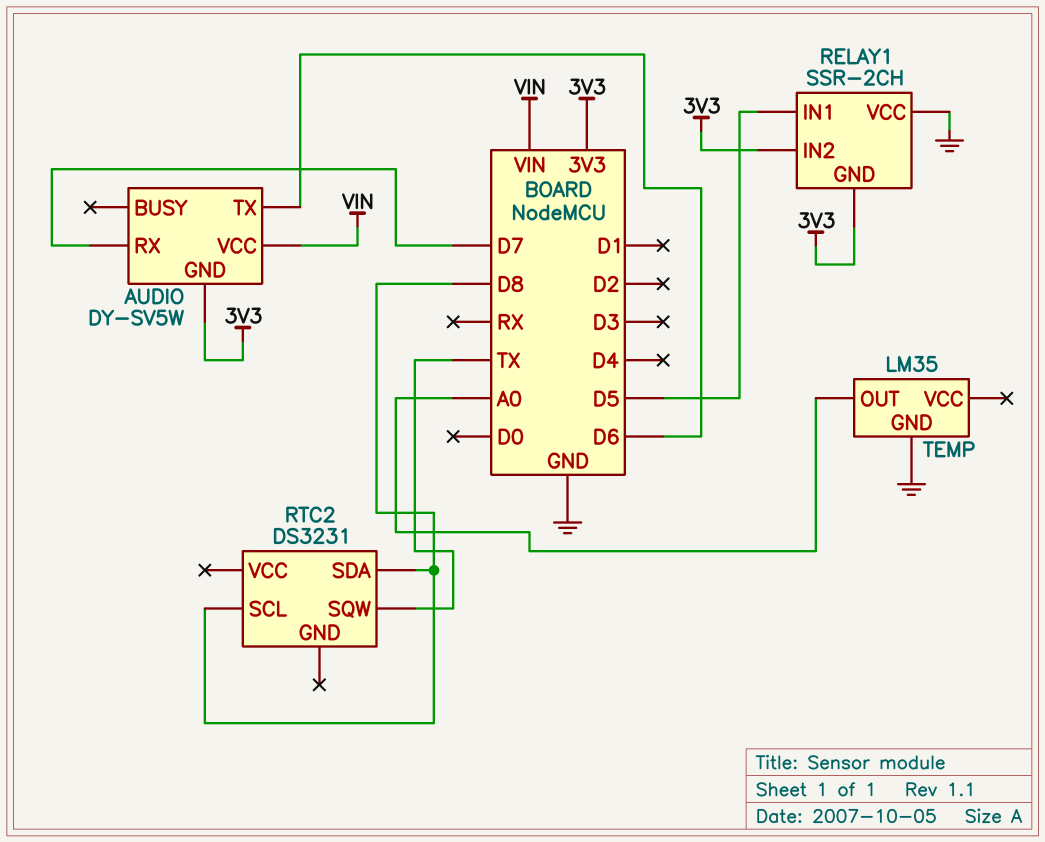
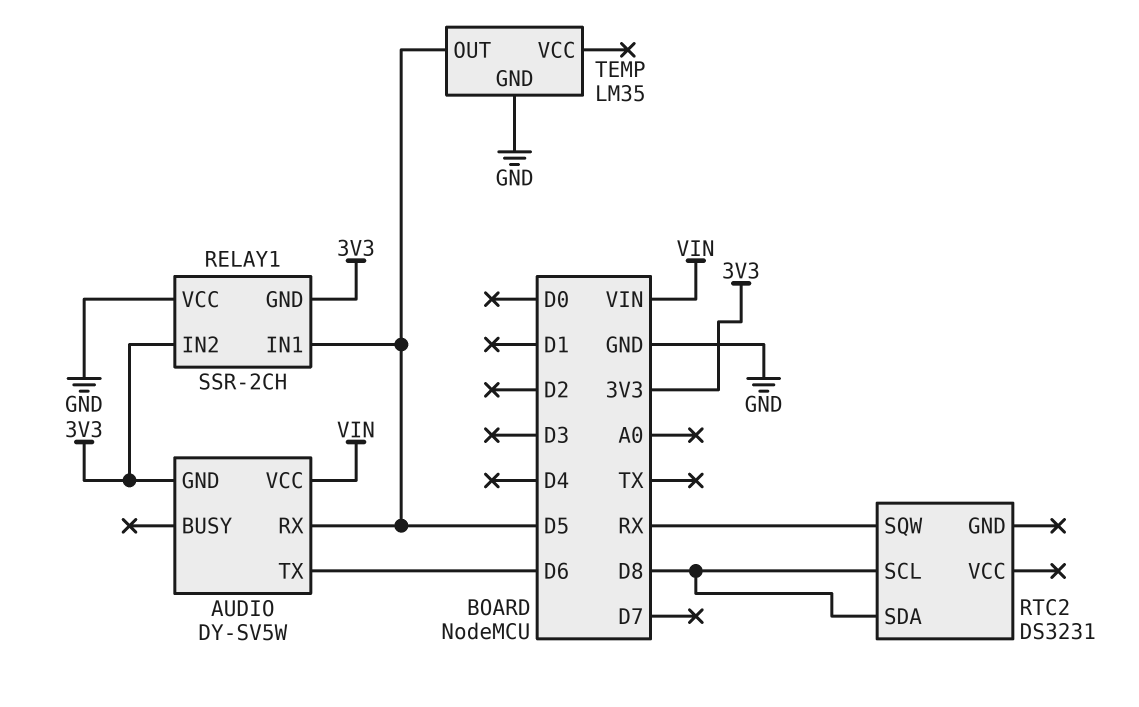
AUDIO pin RX: D7 -> D5
RTC2 pin SQW: TX -> RX
TEMP pin OUT: A0 -> D5

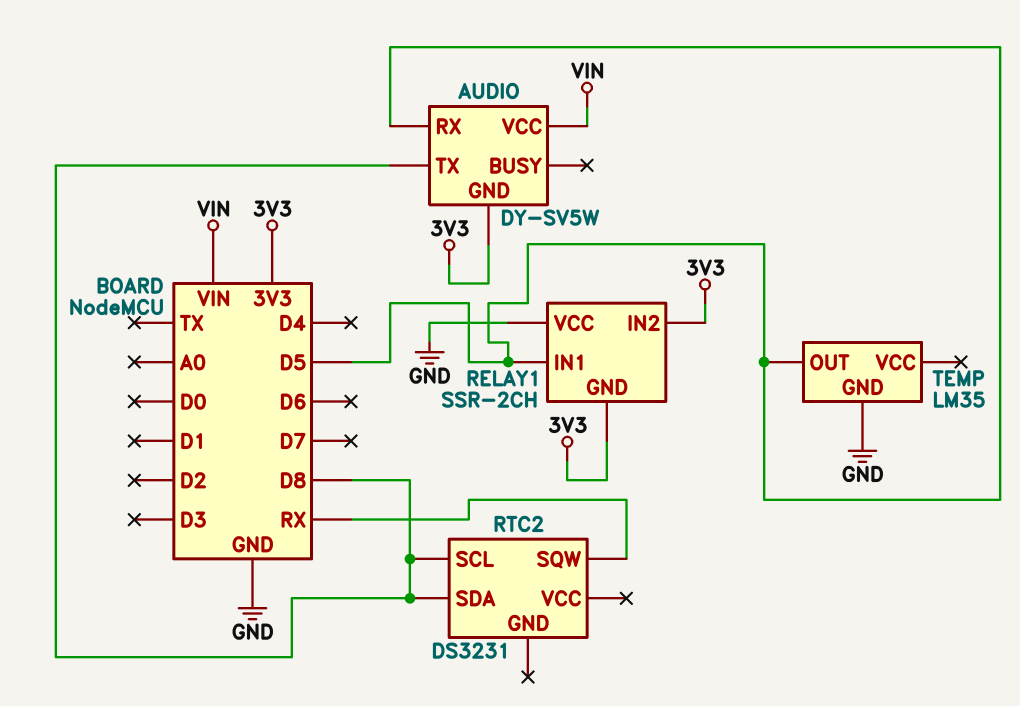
AUDIO pin TX: D6 -> D8

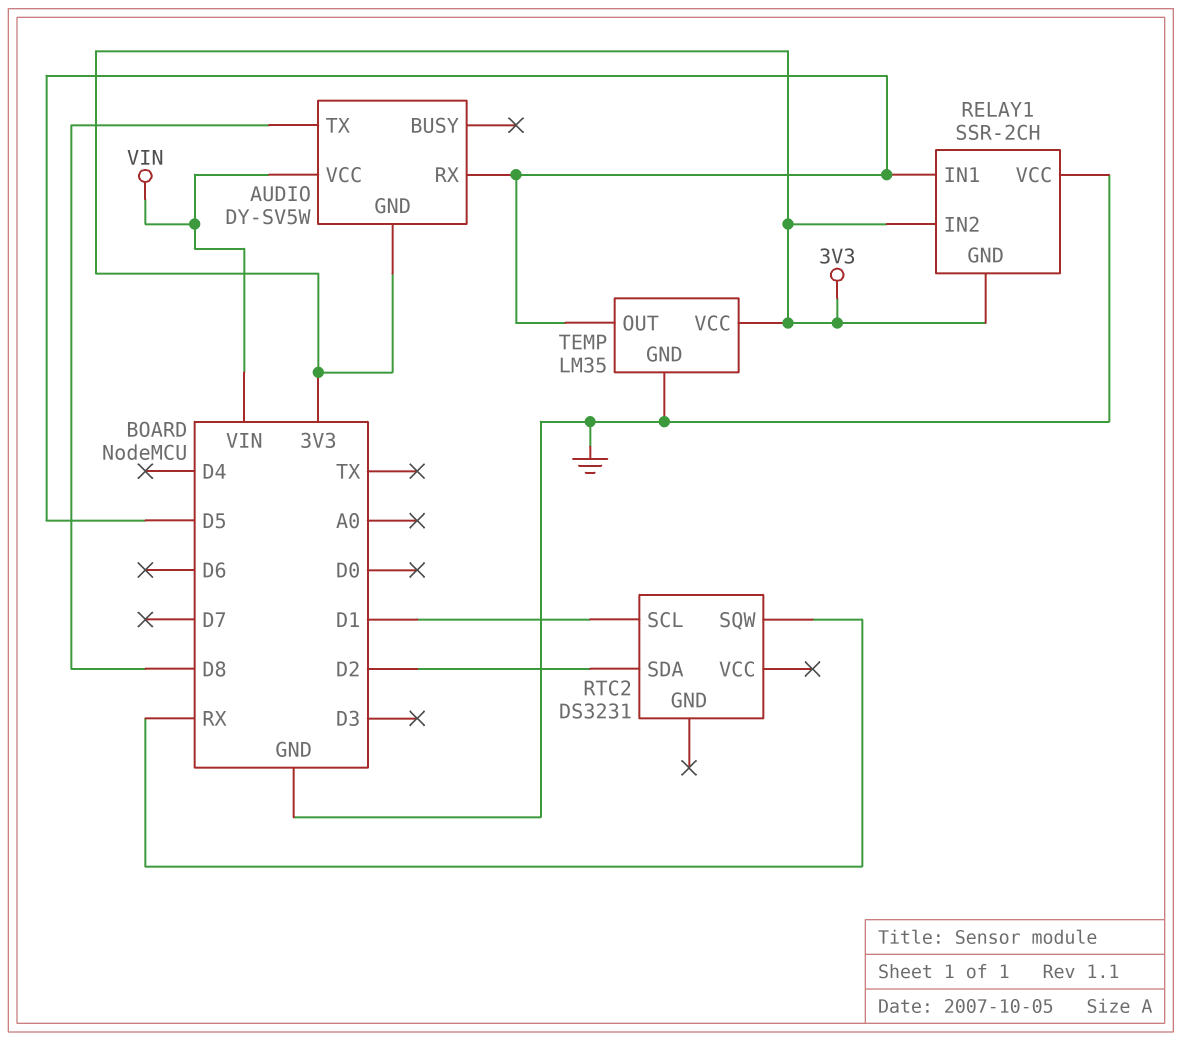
RTC2 pin SCL: D8 -> D1
RTC2 pin SDA: D8 -> D2
TEMP pin VCC: none -> 3V3

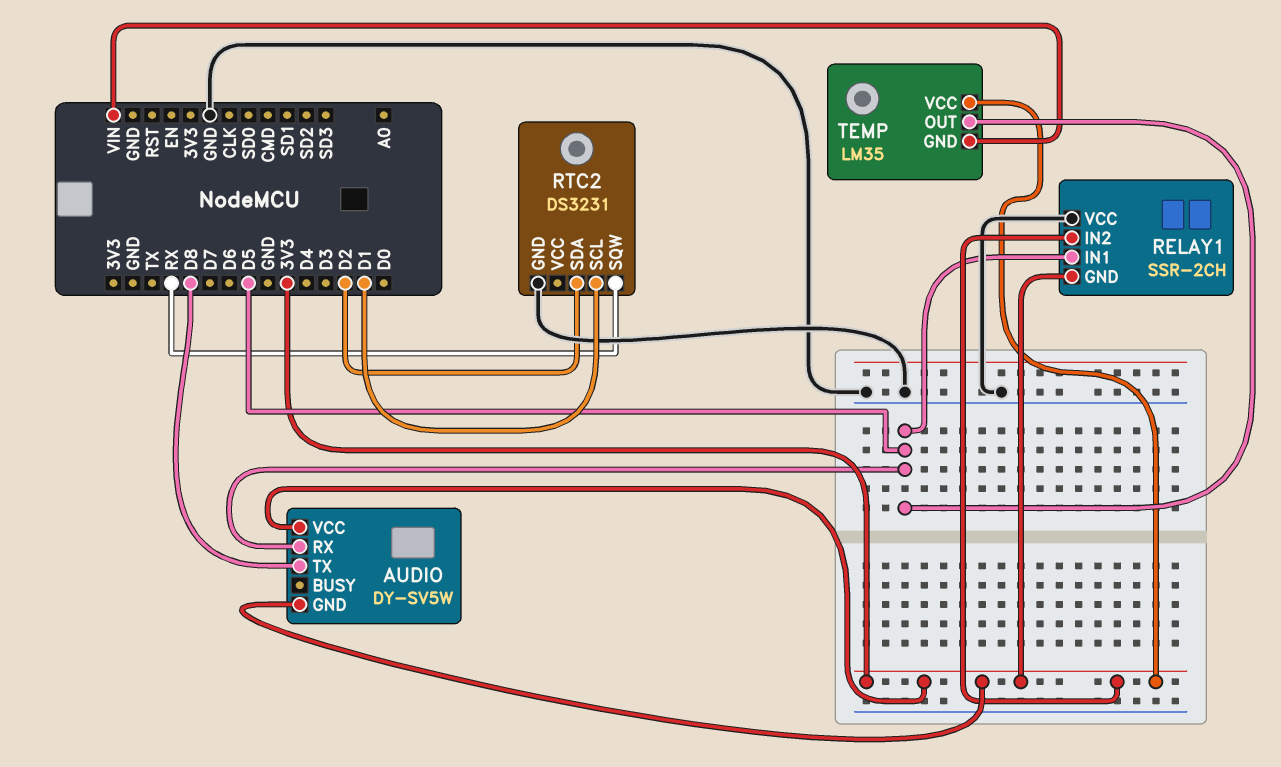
AUDIO pin VCC: VIN -> 3V3
RTC2 pin GND: none -> GND
TEMP pin GND: GND -> VIN

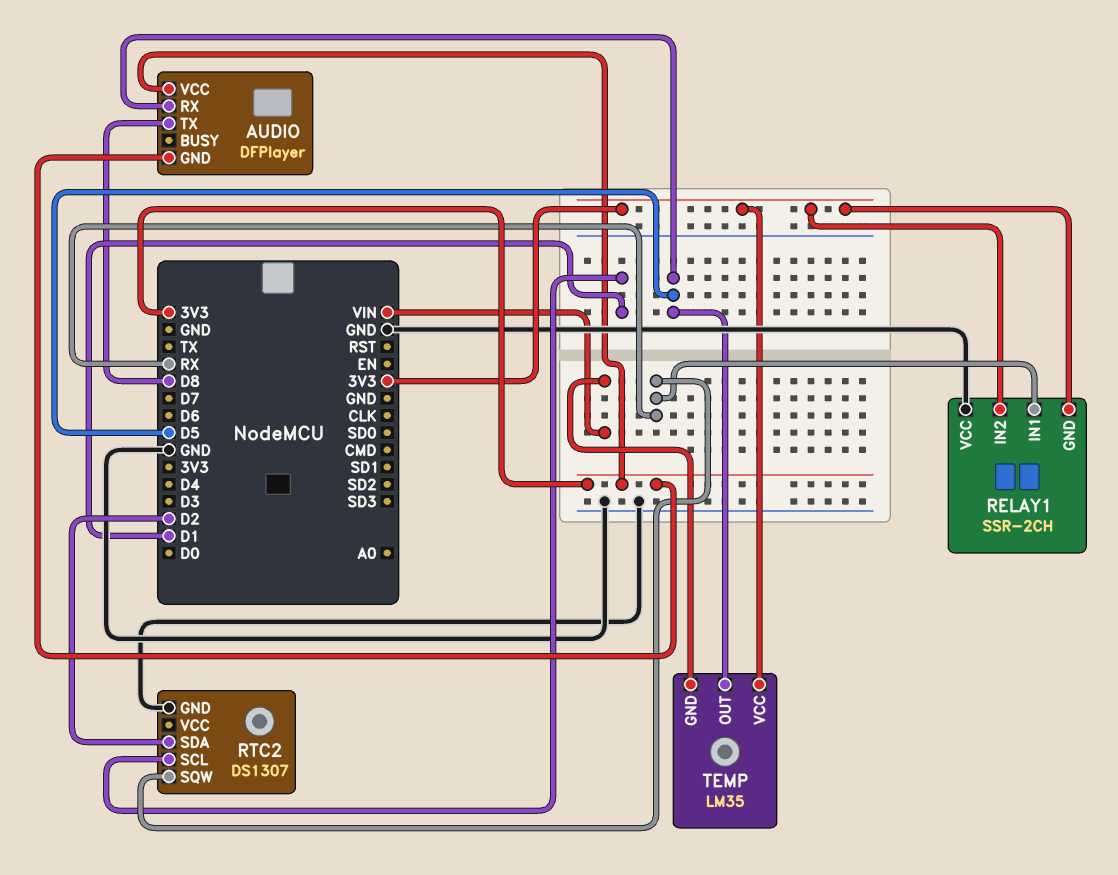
AUDIO: DY-SV5W -> DFPlayer
RELAY1 pin IN1: D5 -> RX
RTC2: DS3231 -> DS1307

